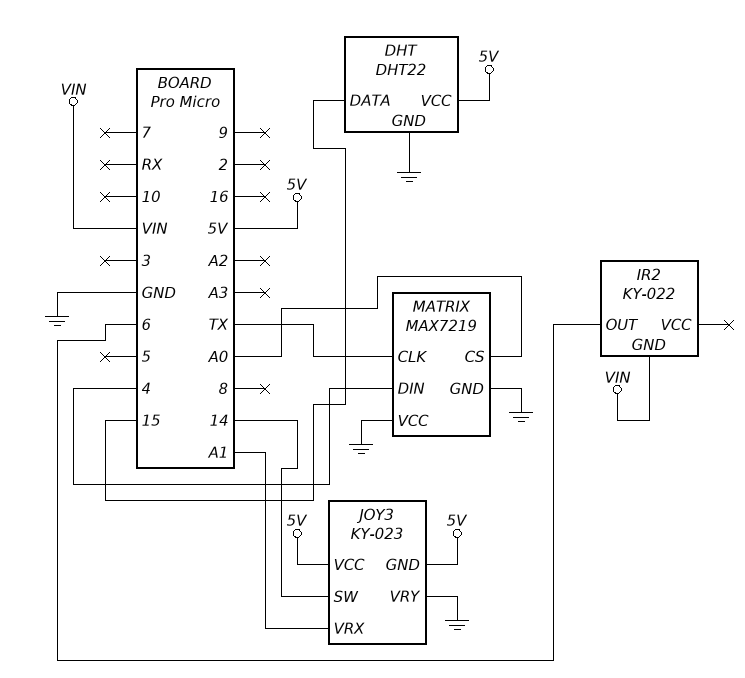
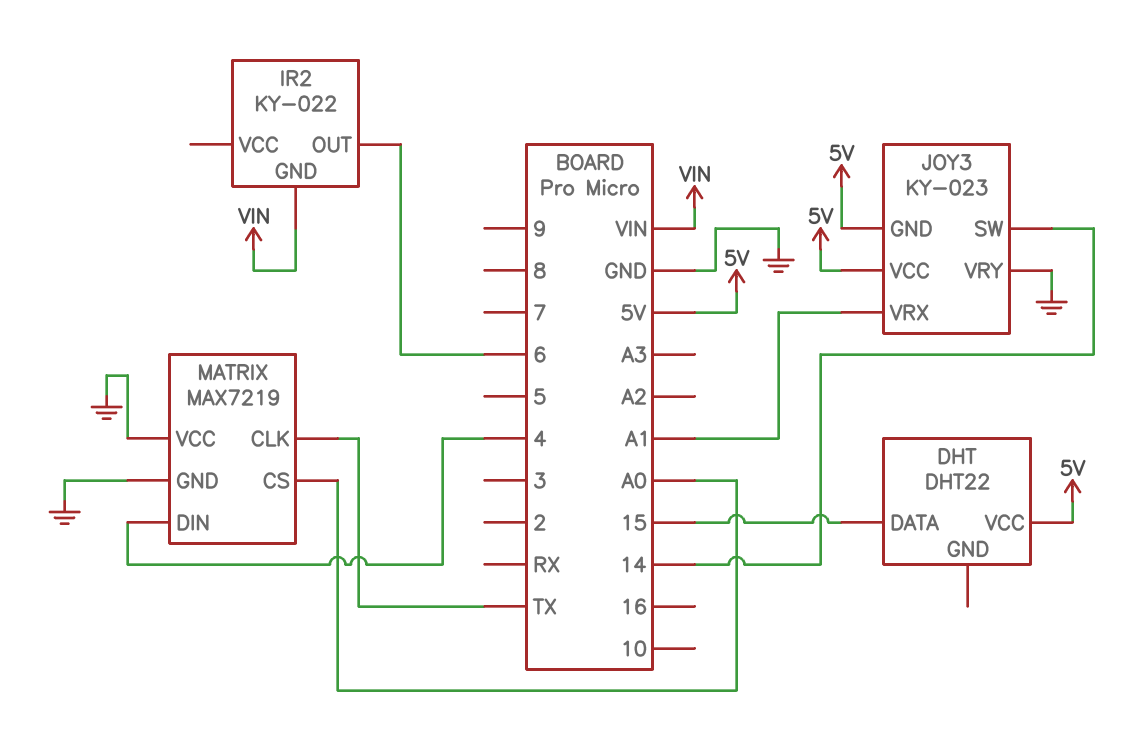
DHT pin GND: GND -> none

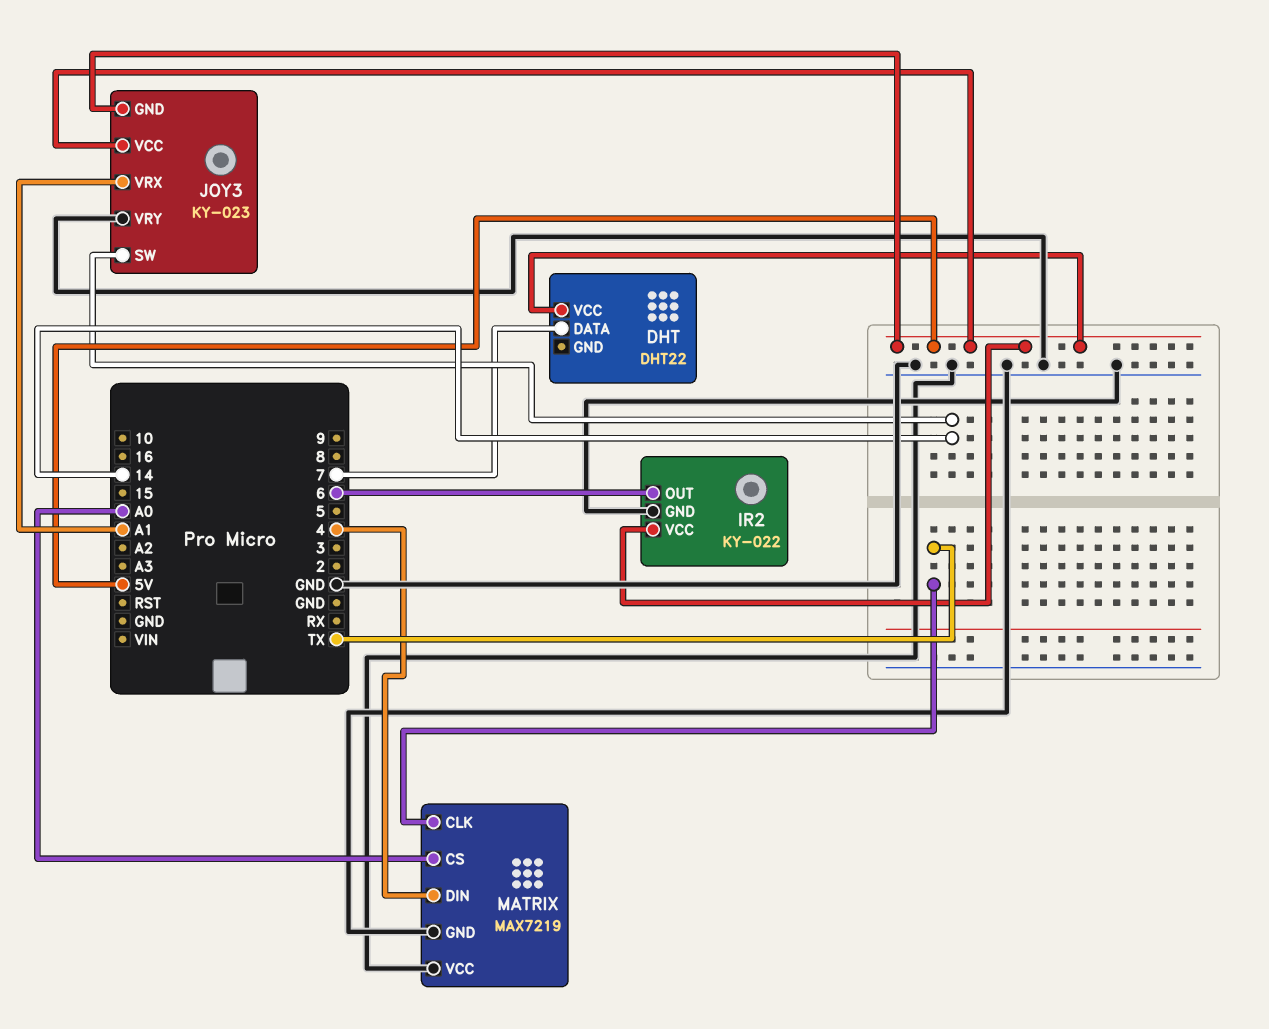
DHT pin DATA: 15 -> 7
IR2 pin GND: VIN -> GND
IR2 pin VCC: none -> 5V

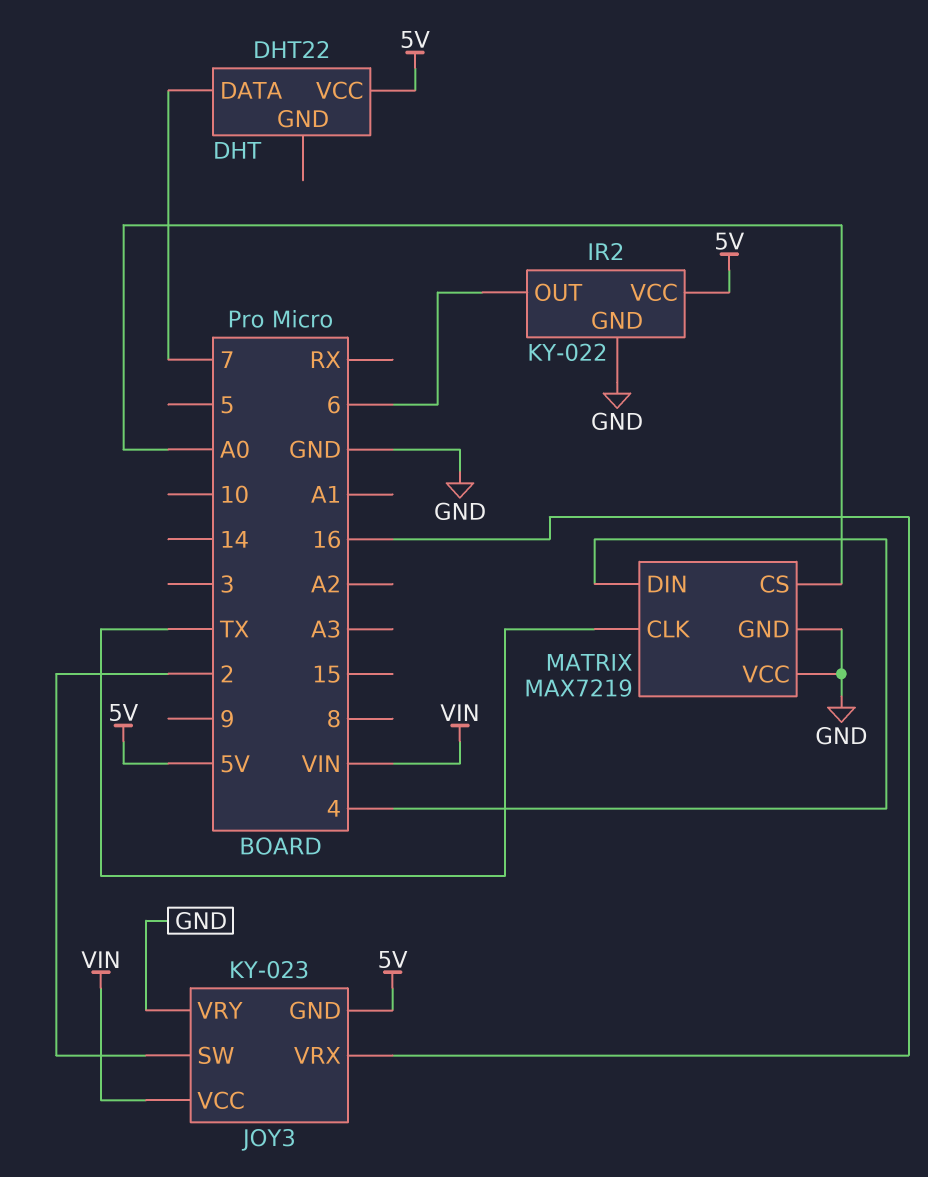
JOY3 pin SW: 14 -> 2
JOY3 pin VCC: 5V -> VIN
JOY3 pin VRX: A1 -> 16

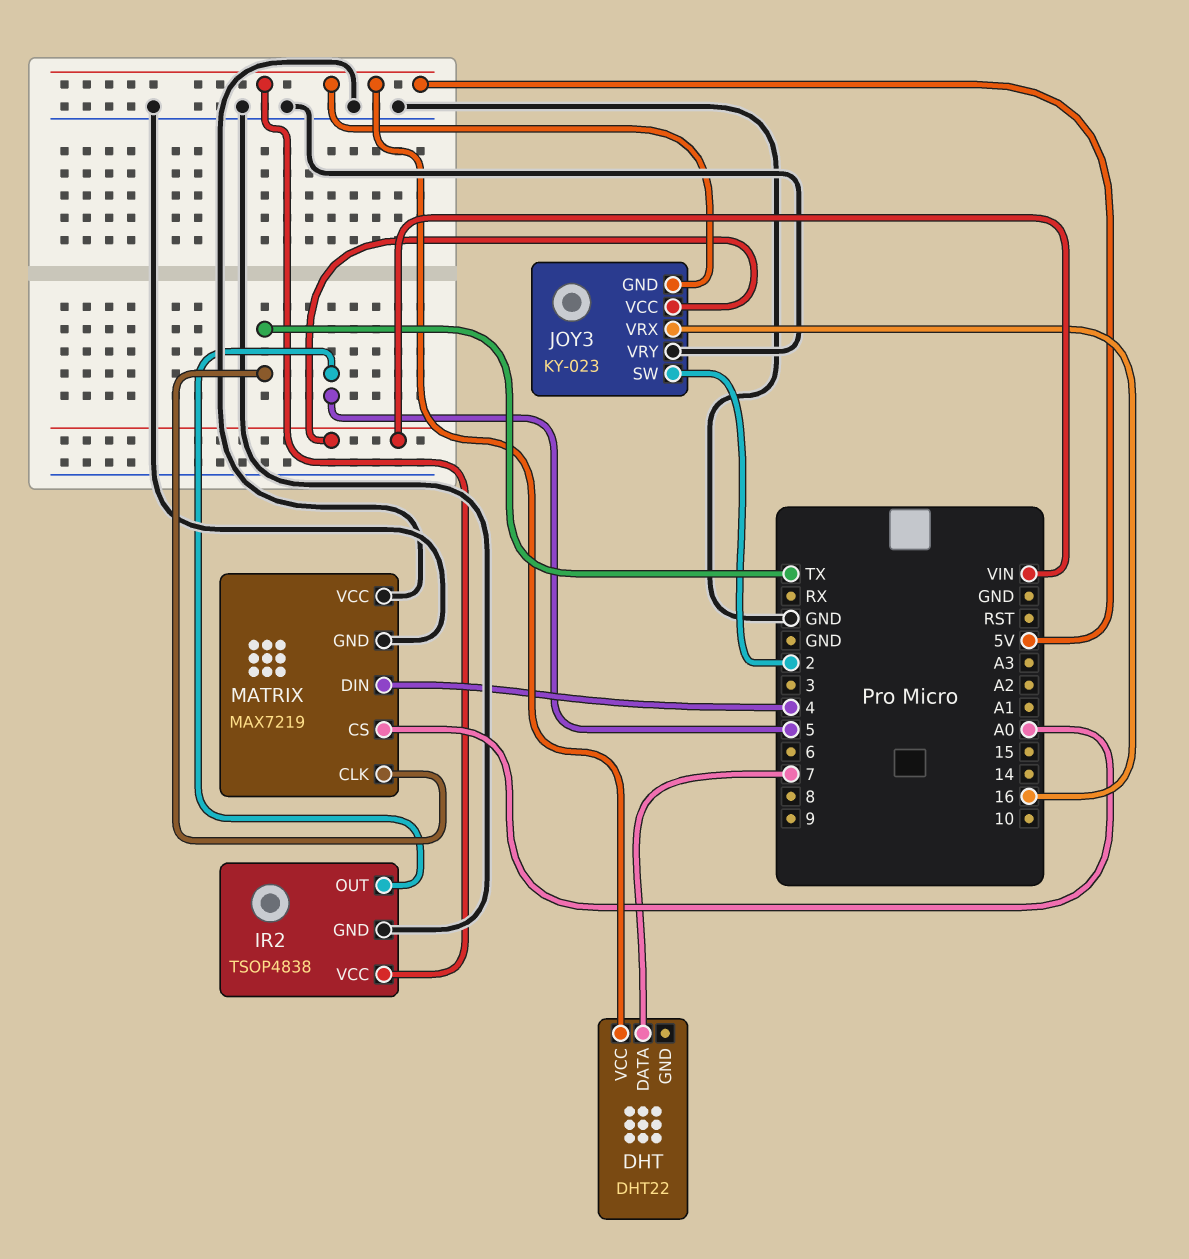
IR2: KY-022 -> TSOP4838
IR2 pin OUT: 6 -> 5

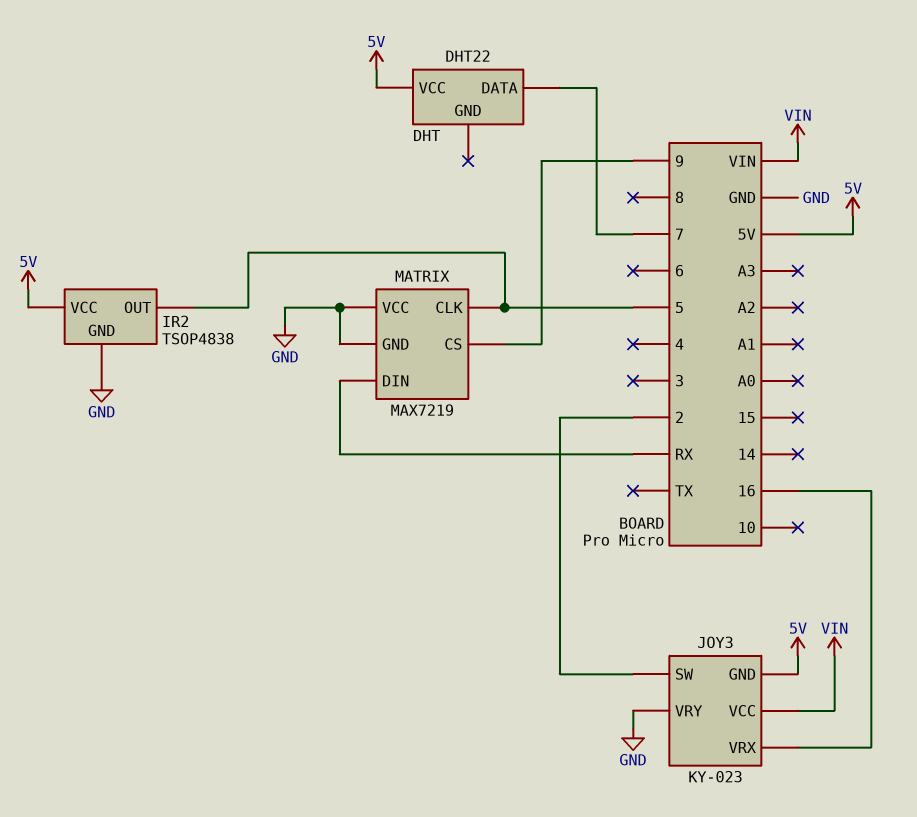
MATRIX pin CLK: TX -> 5
MATRIX pin CS: A0 -> 9
MATRIX pin DIN: 4 -> RX

